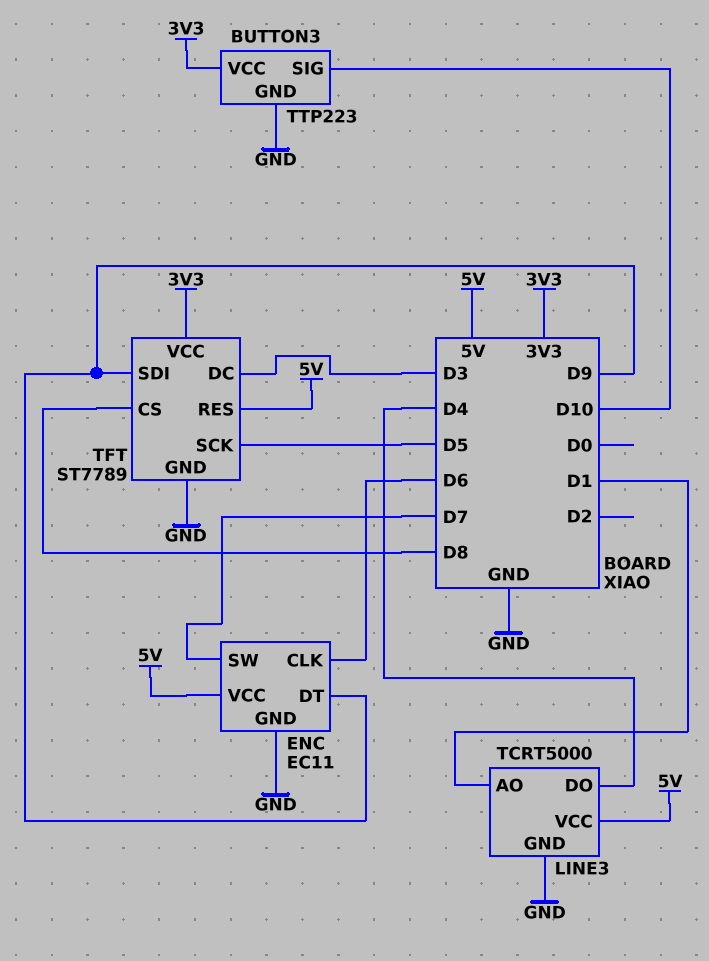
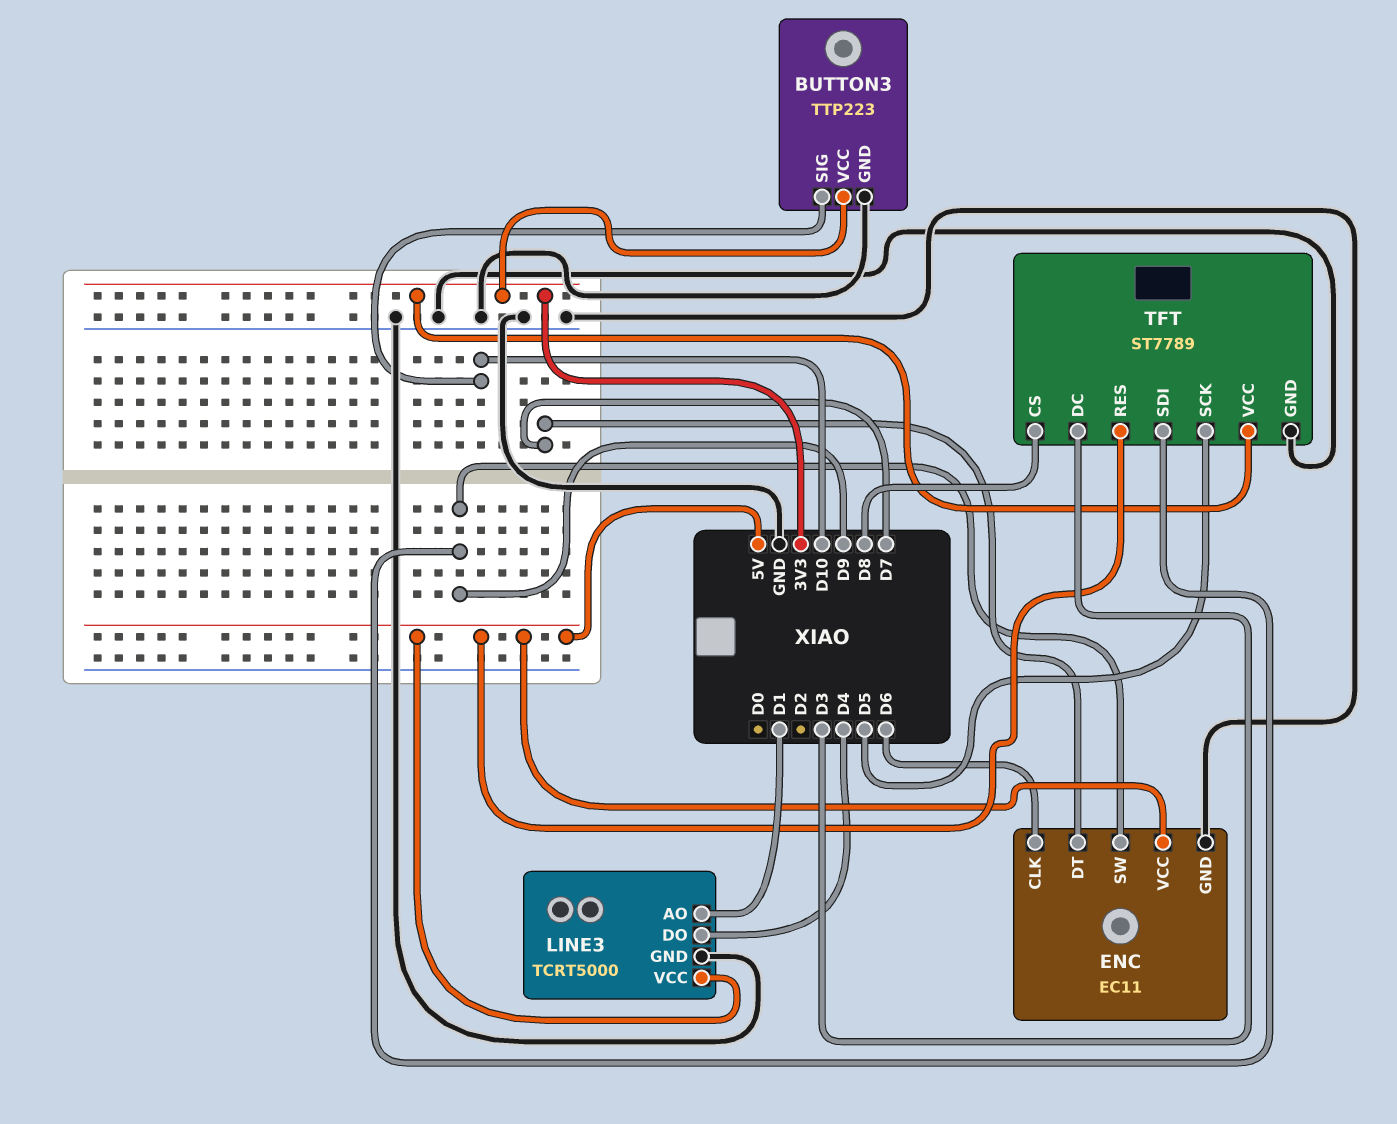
ENC pin DT: D9 -> D7
ENC pin SW: D7 -> D9

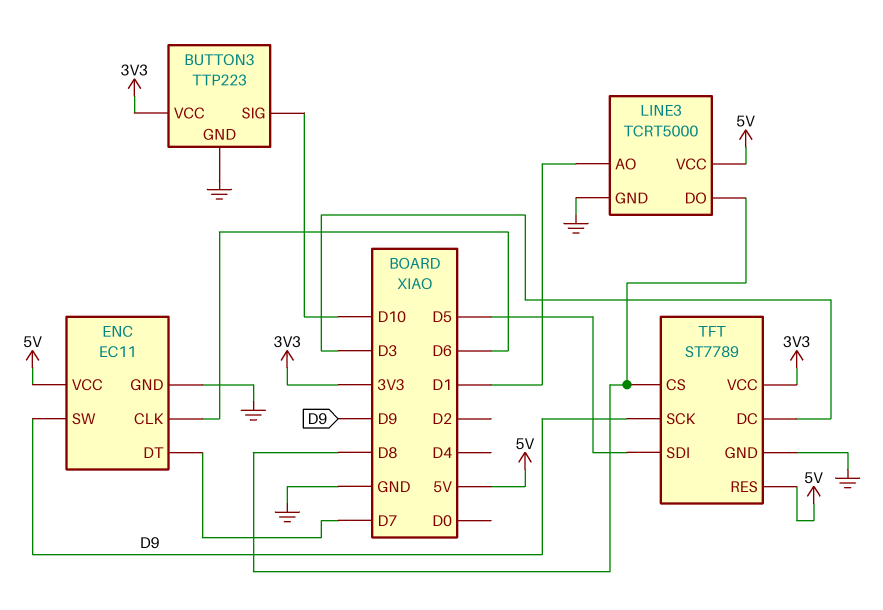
LINE3 pin DO: D4 -> D8
TFT pin SCK: D5 -> D9
TFT pin SDI: D9 -> D5

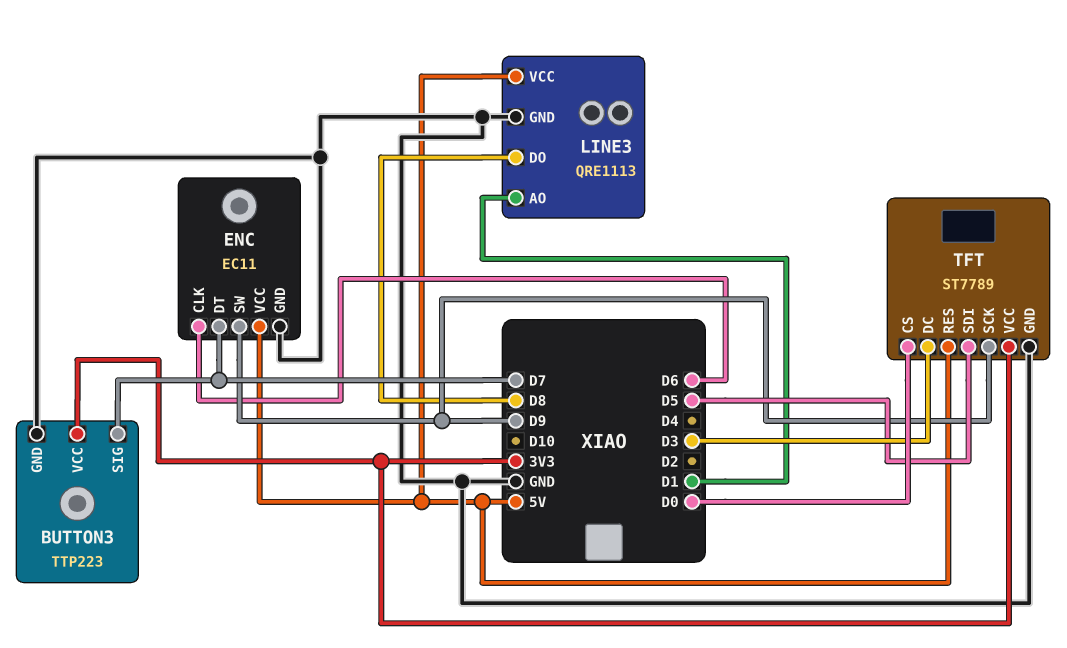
BUTTON3 pin SIG: D10 -> D7
LINE3: TCRT5000 -> QRE1113
TFT pin CS: D8 -> D0

